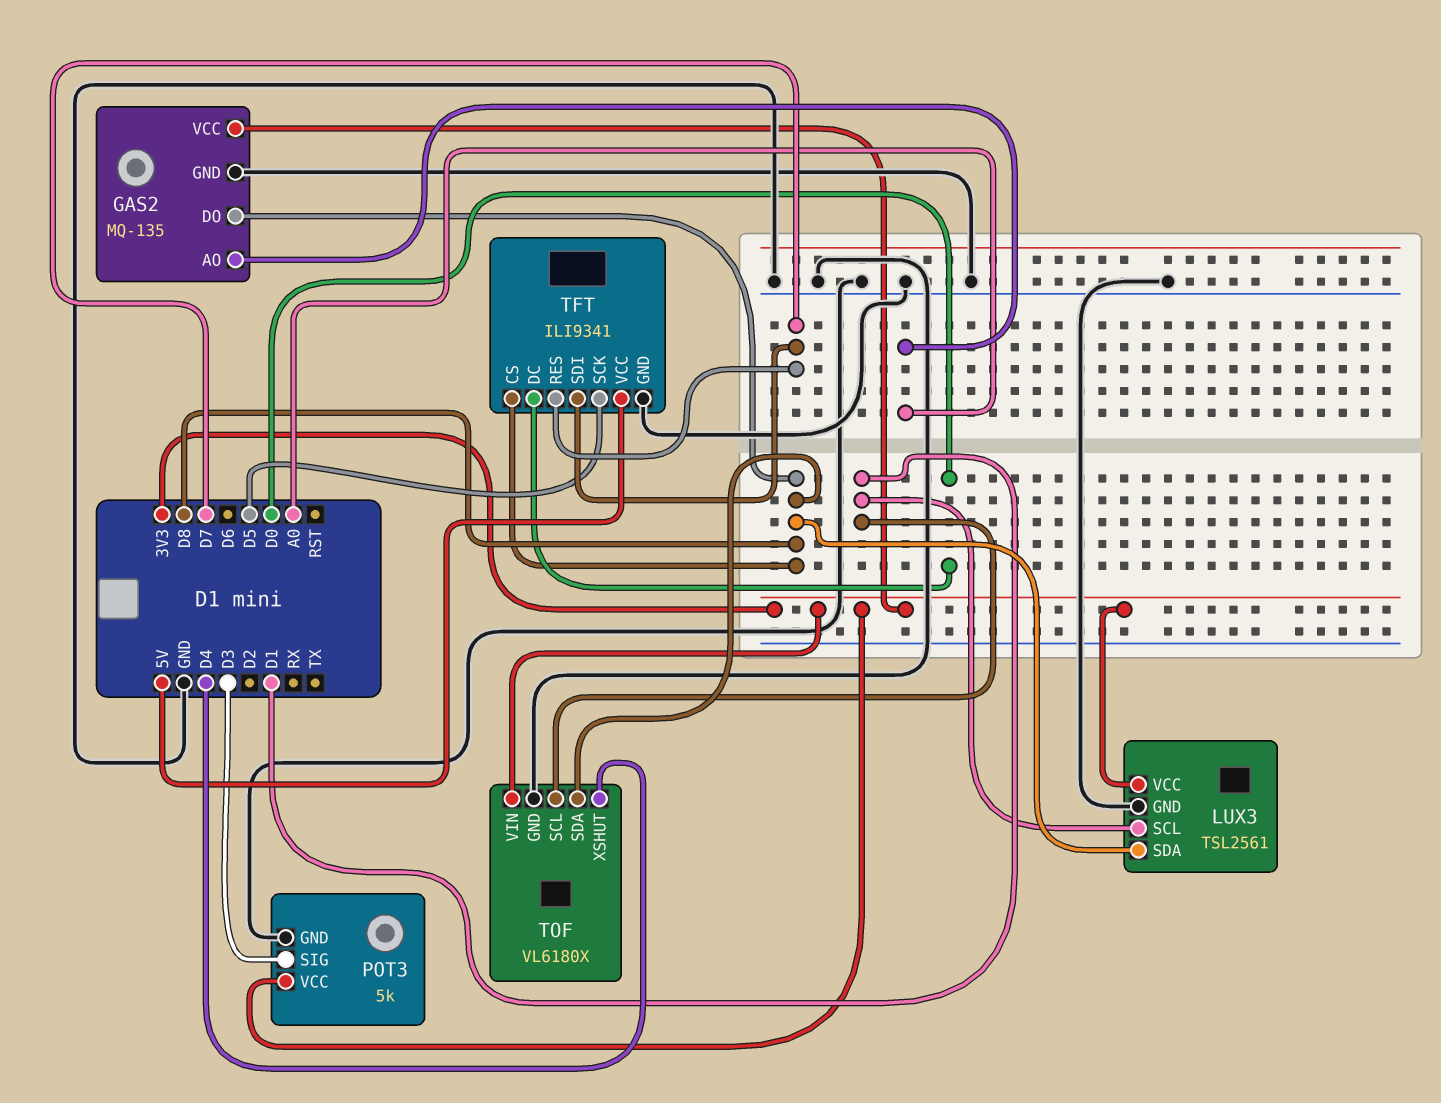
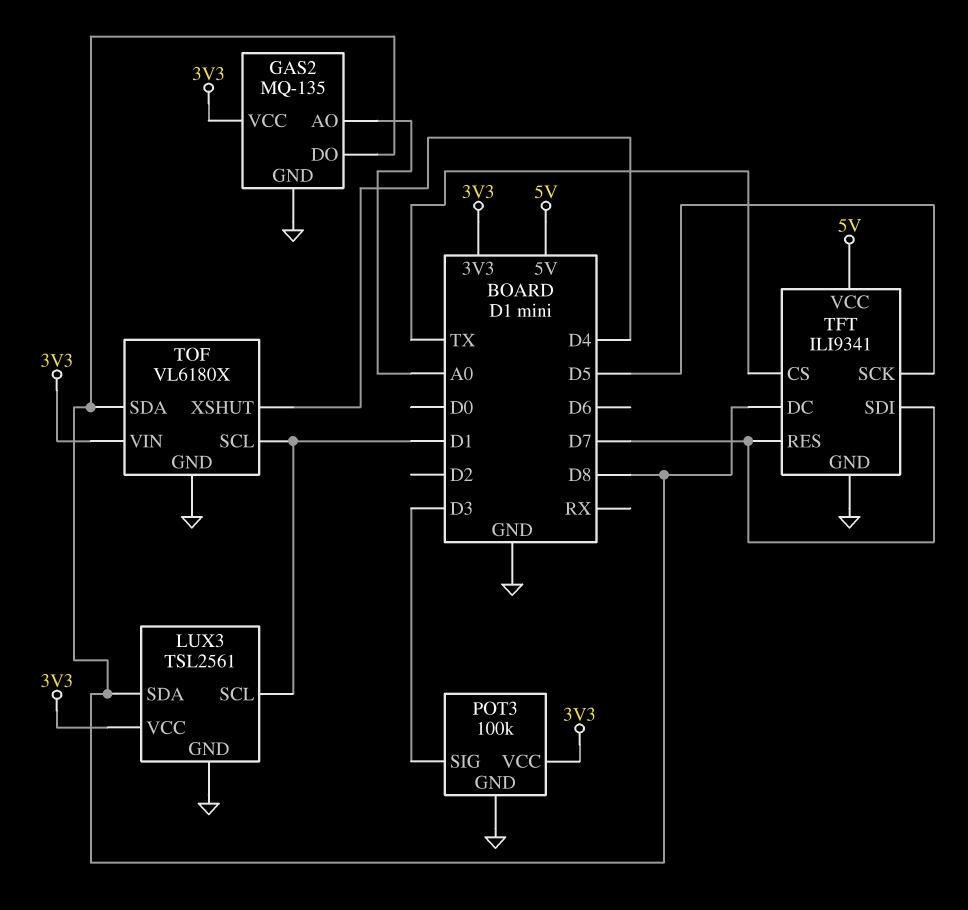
POT3: 5k -> 100k
TFT pin CS: D8 -> TX
TFT pin DC: D0 -> D8

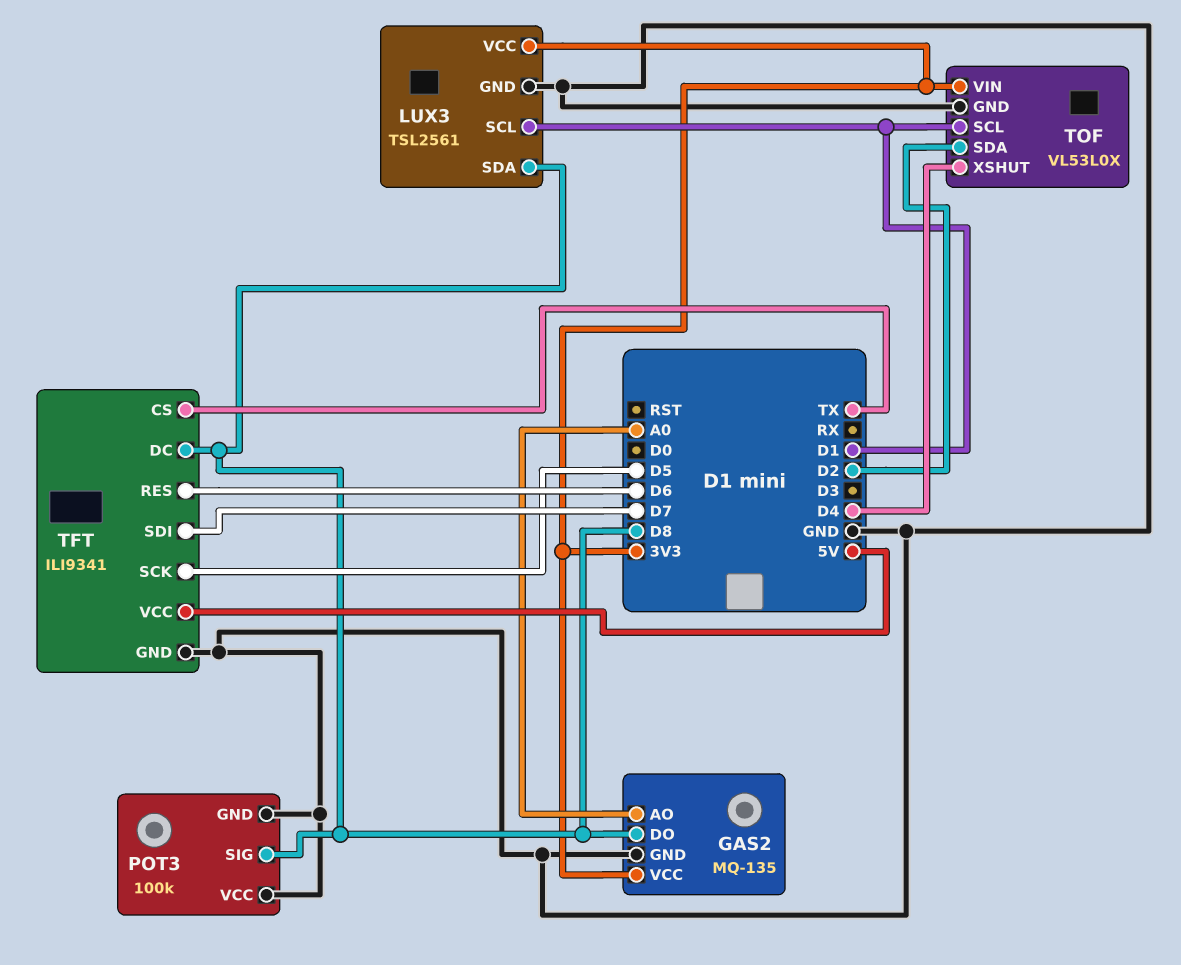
POT3 pin SIG: D3 -> D8
POT3 pin VCC: 3V3 -> GND
TFT pin RES: D7 -> D6
TOF: VL6180X -> VL53L0X
TOF pin SDA: D8 -> D2

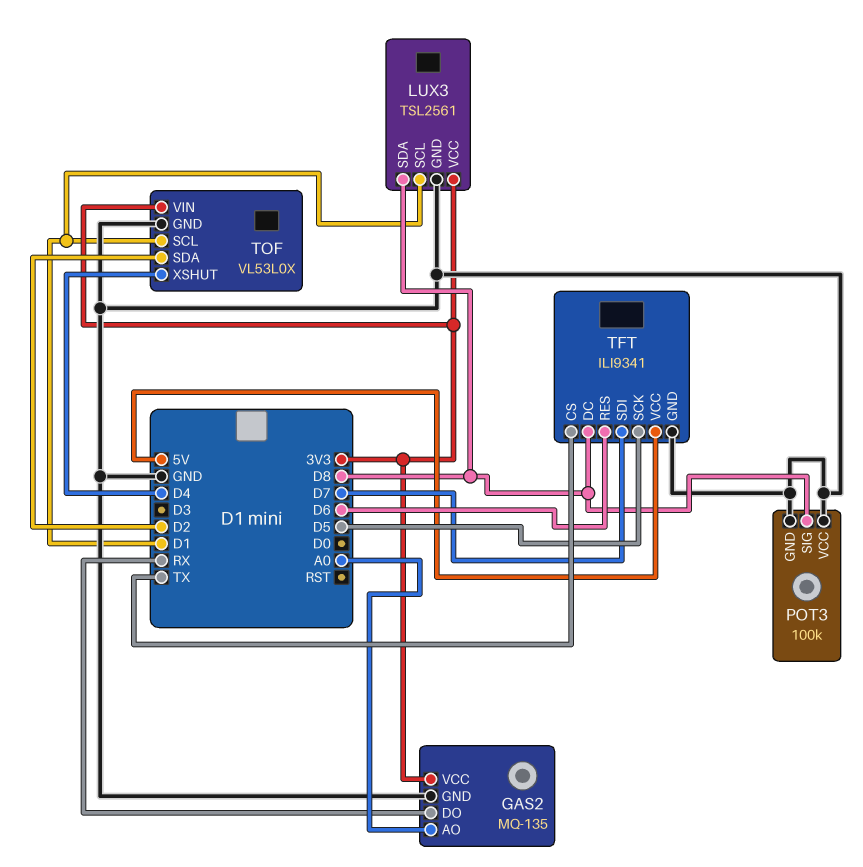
GAS2 pin DO: D8 -> RX

